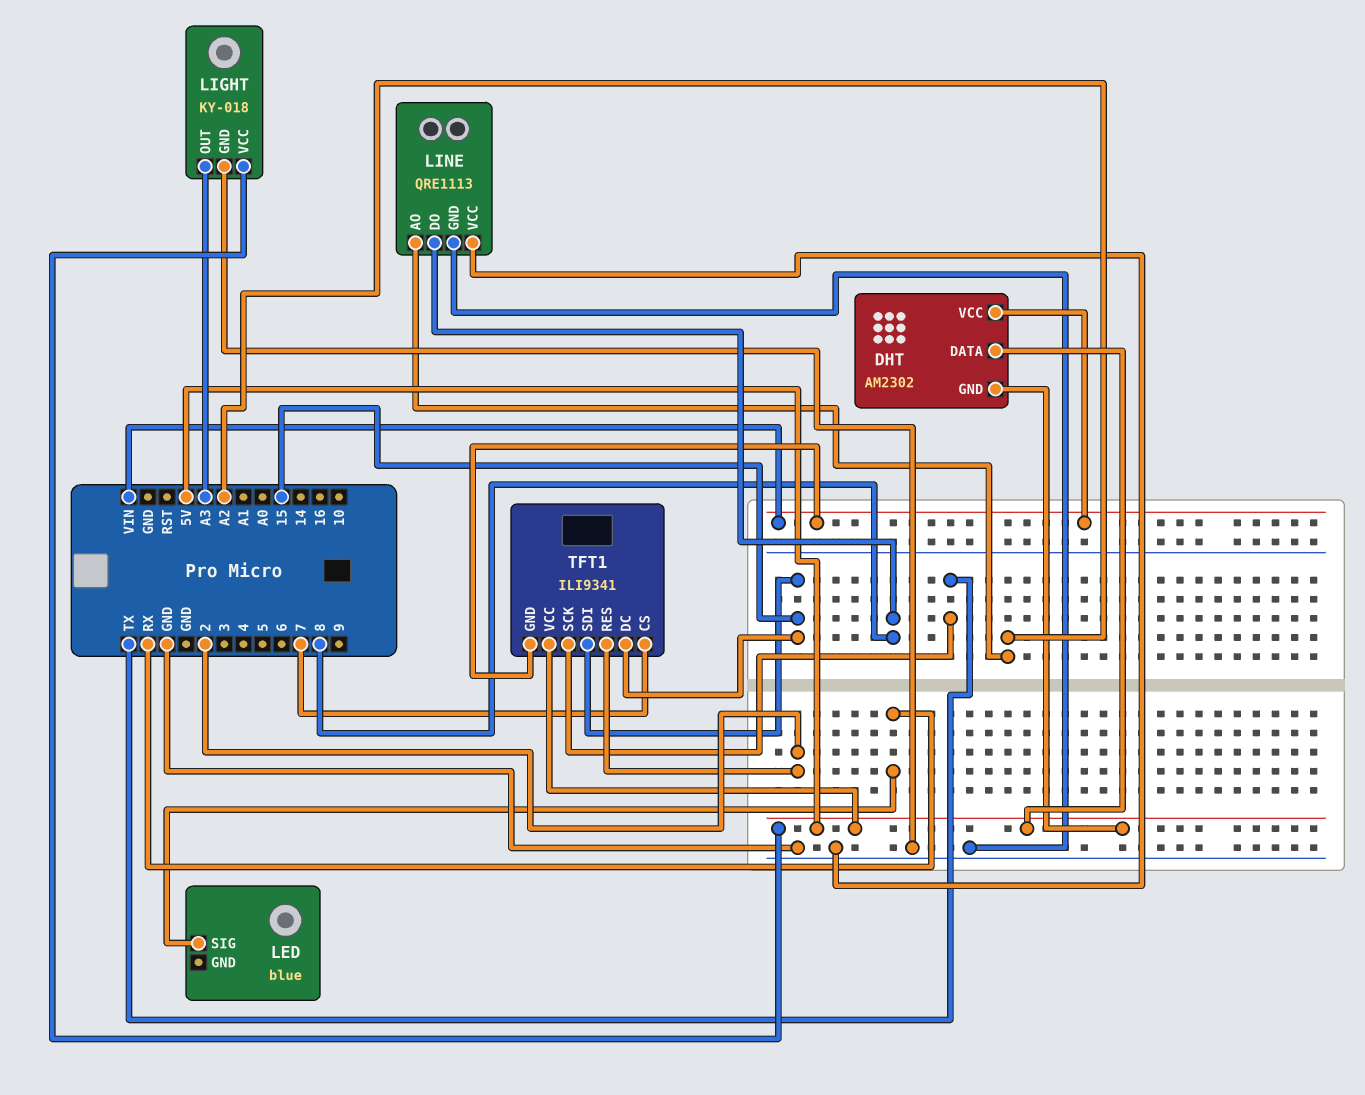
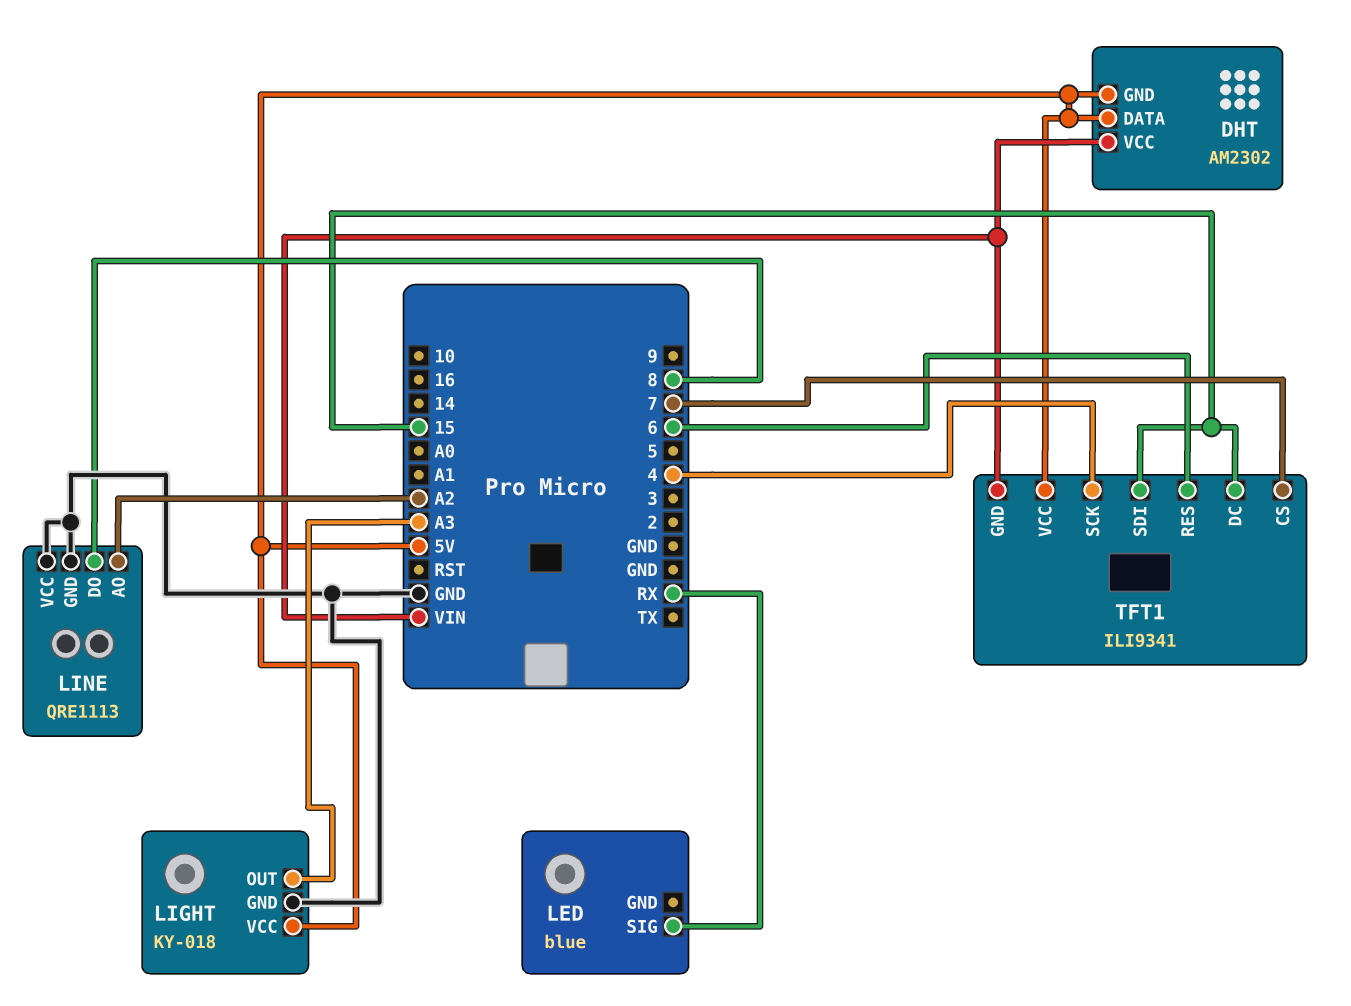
TFT1 pin RES: 2 -> 6
TFT1 pin SCK: TX -> 4

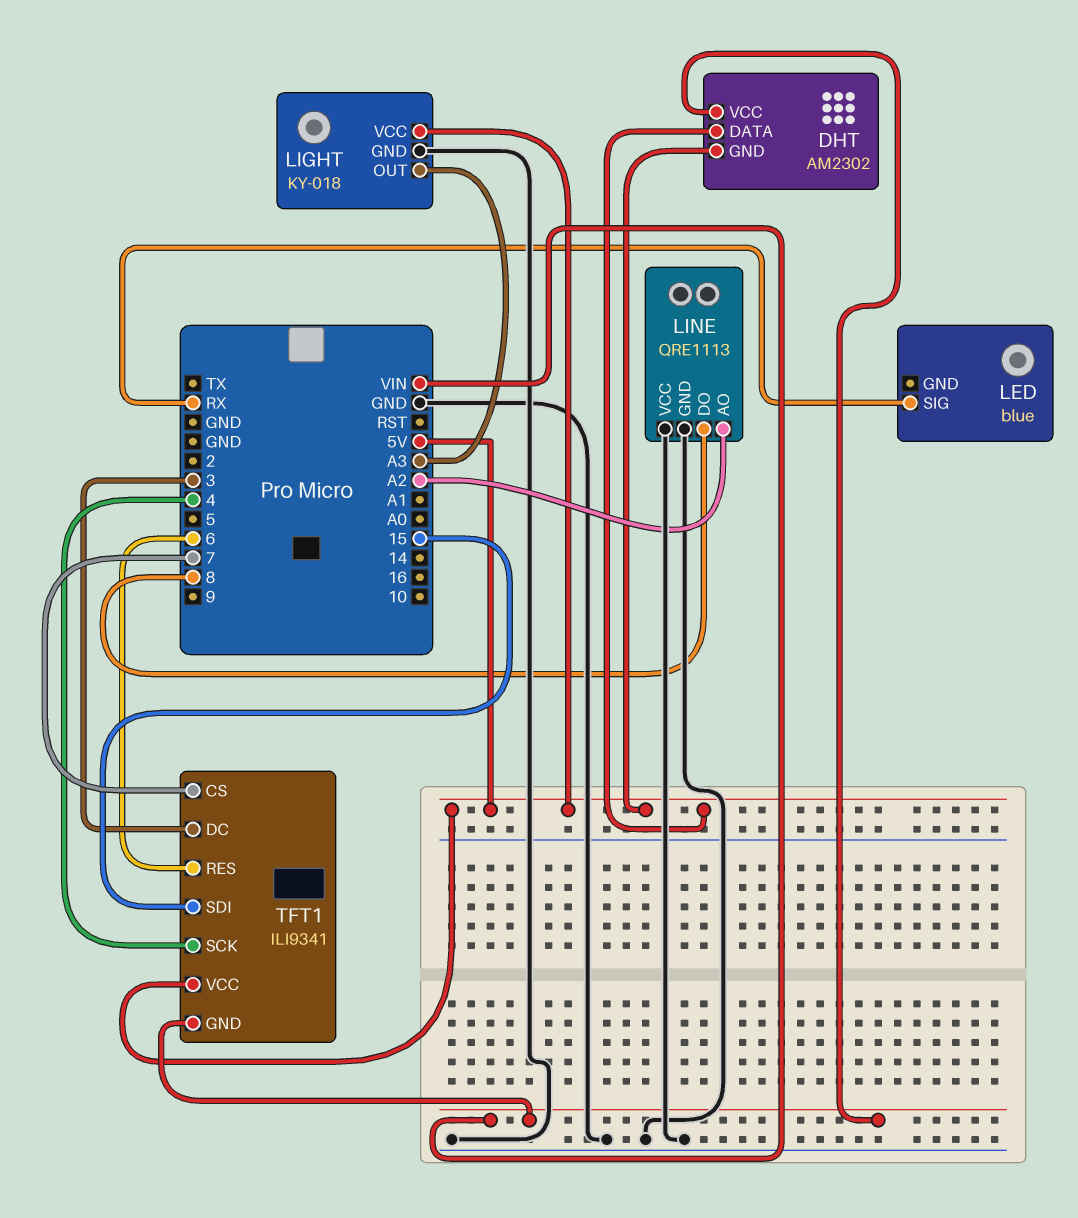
TFT1 pin DC: 15 -> 3

